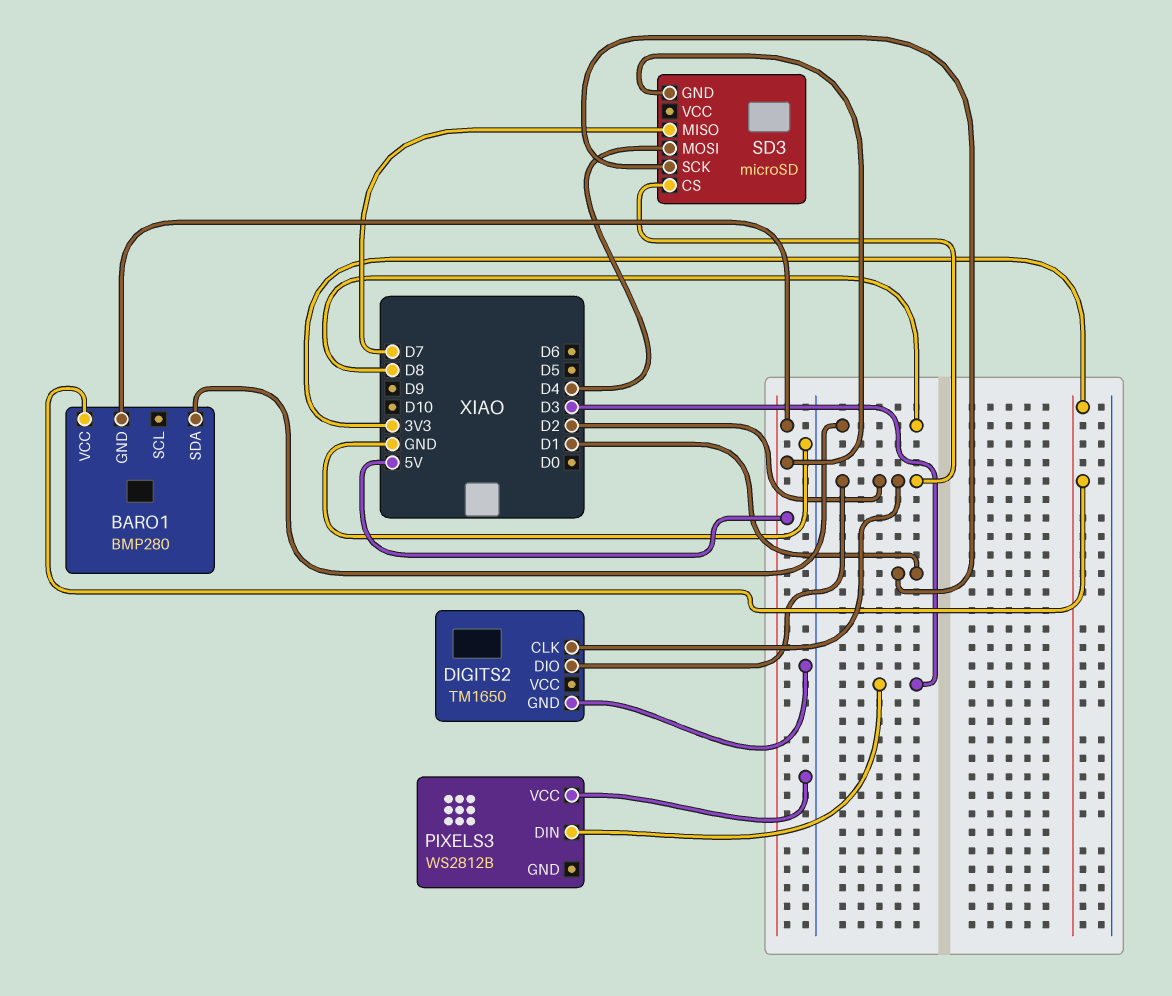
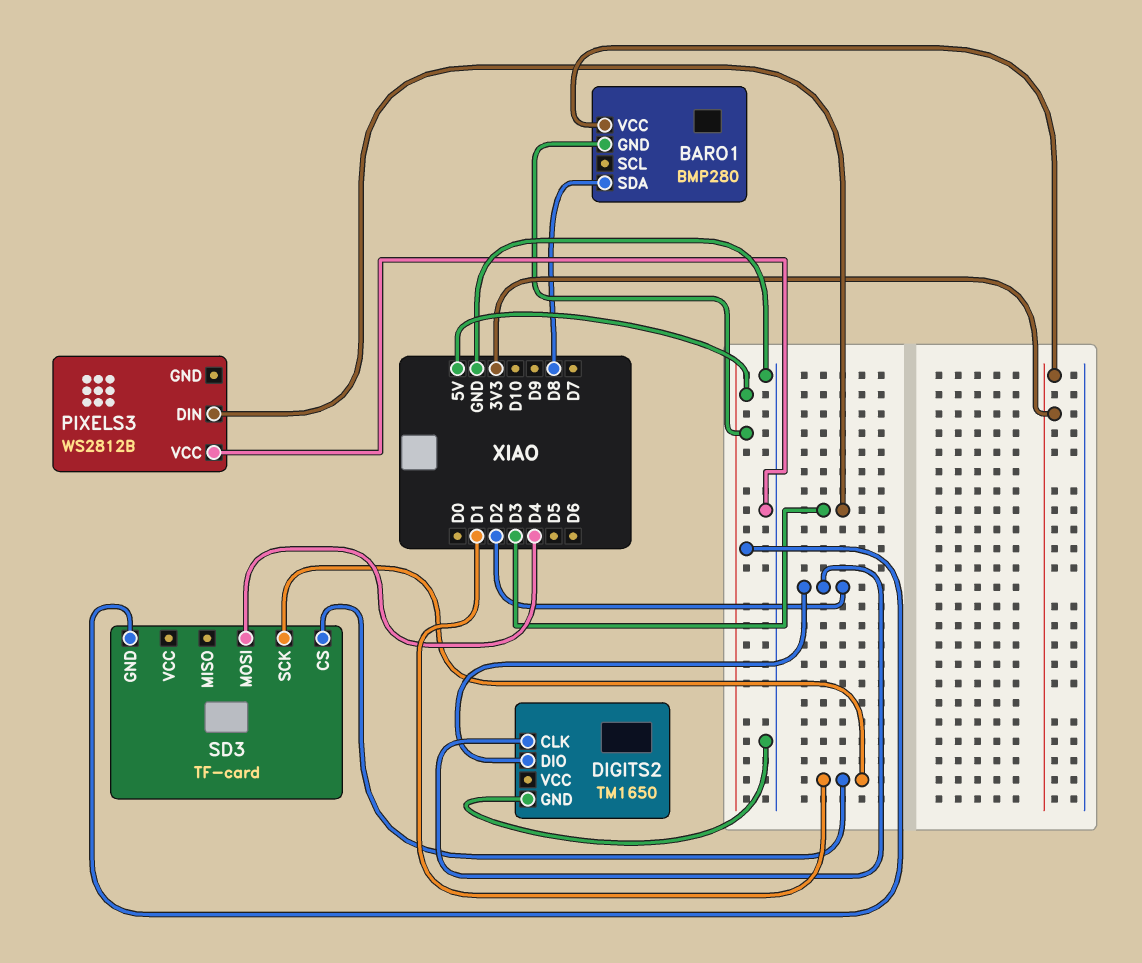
SD3: microSD -> TF-card
SD3 pin CS: D2 -> D1
SD3 pin MISO: D7 -> none

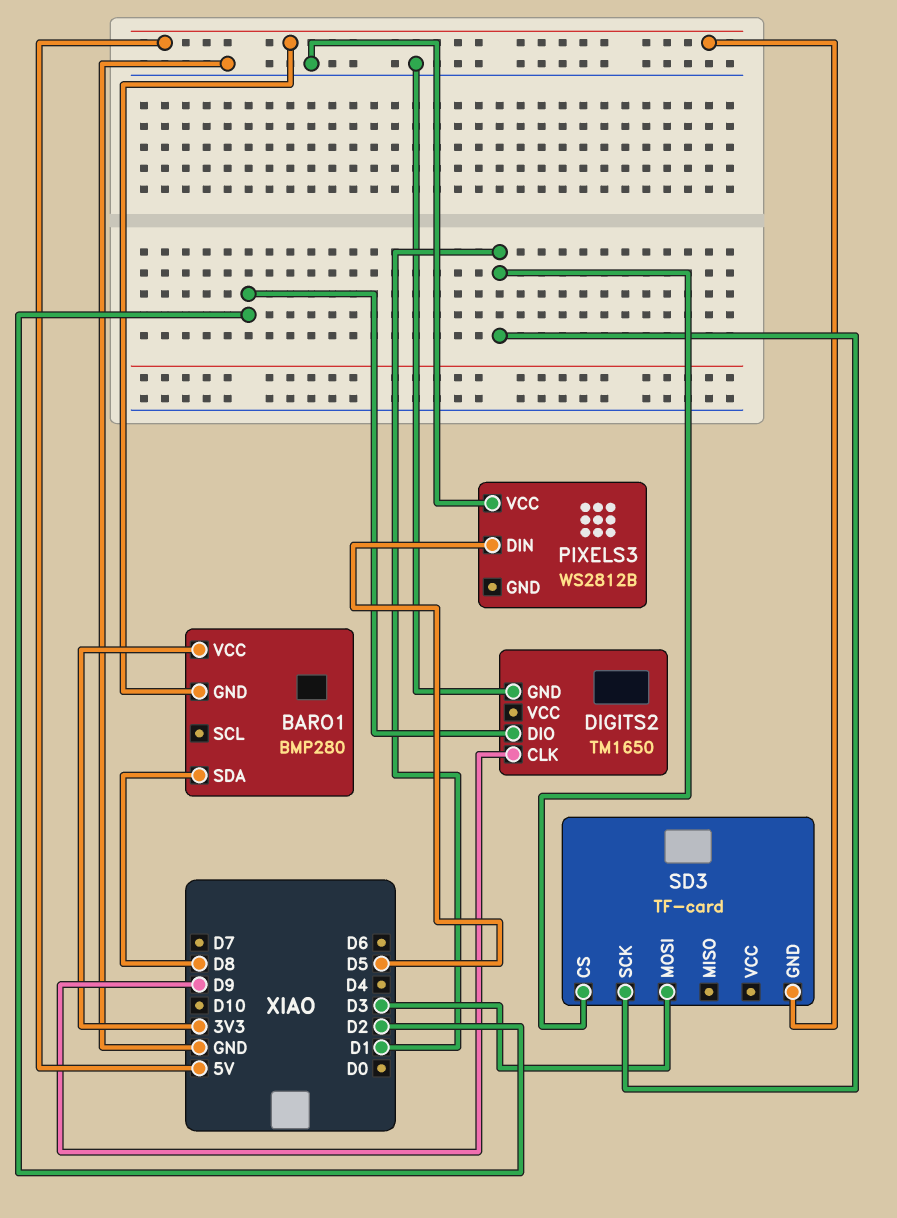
DIGITS2 pin CLK: D2 -> D9
PIXELS3 pin DIN: D3 -> D5
SD3 pin MOSI: D4 -> D3

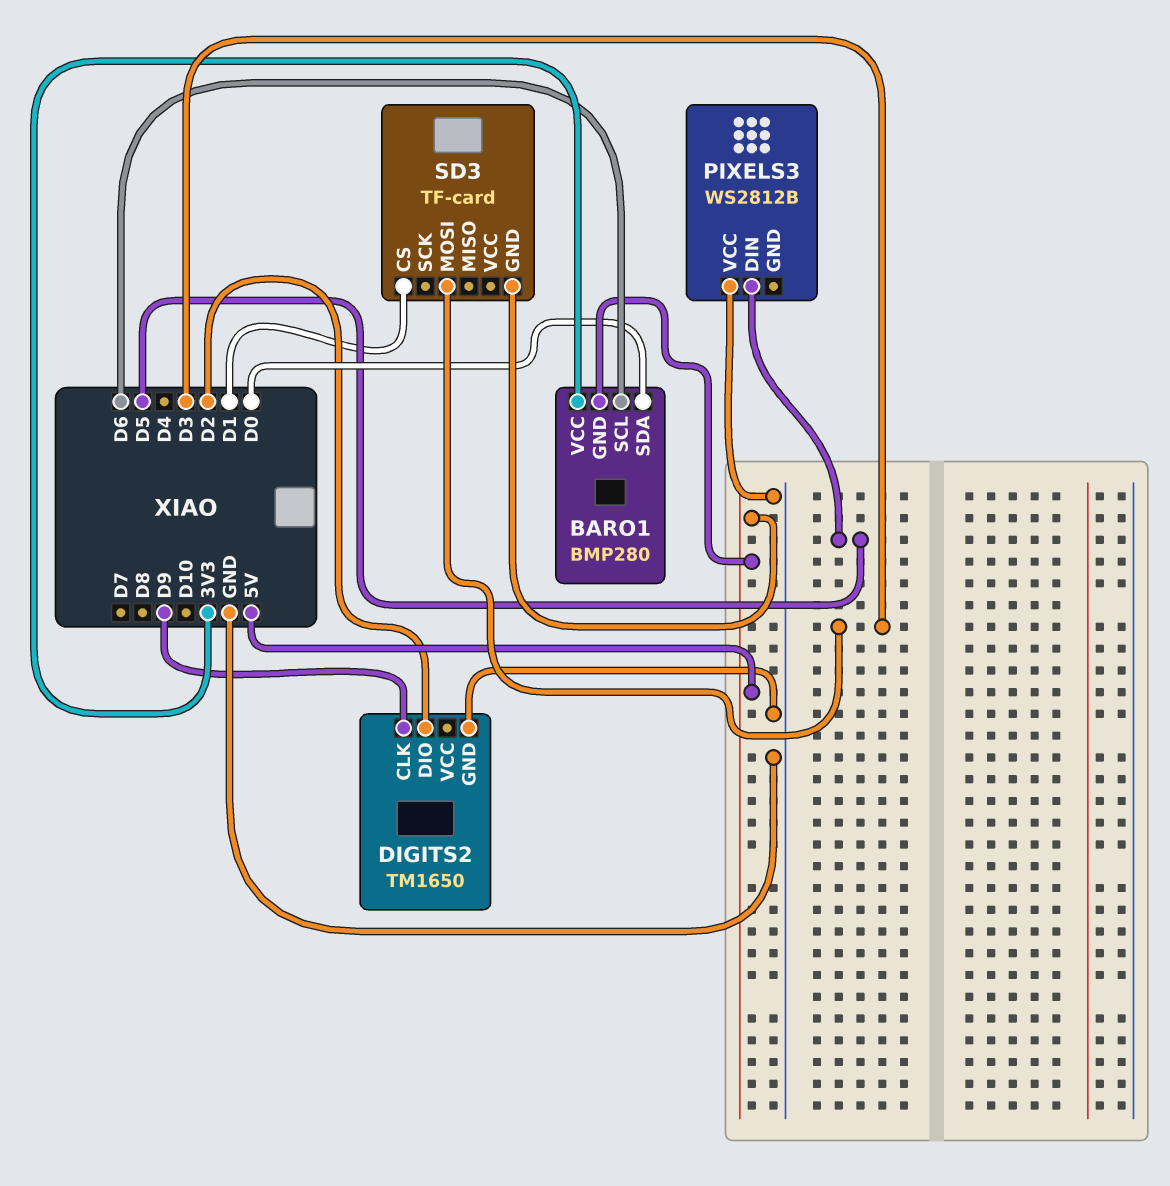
BARO1 pin SCL: none -> D6
BARO1 pin SDA: D8 -> D0
SD3 pin SCK: D1 -> none

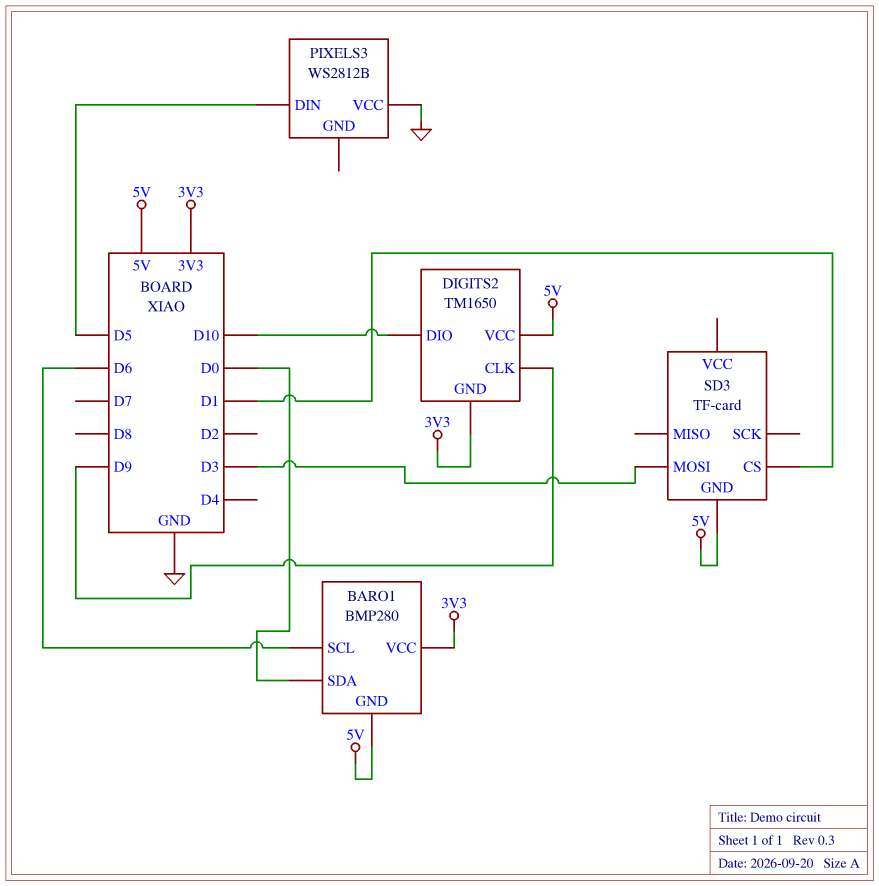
DIGITS2 pin DIO: D2 -> D10
DIGITS2 pin GND: GND -> 3V3
DIGITS2 pin VCC: none -> 5V

